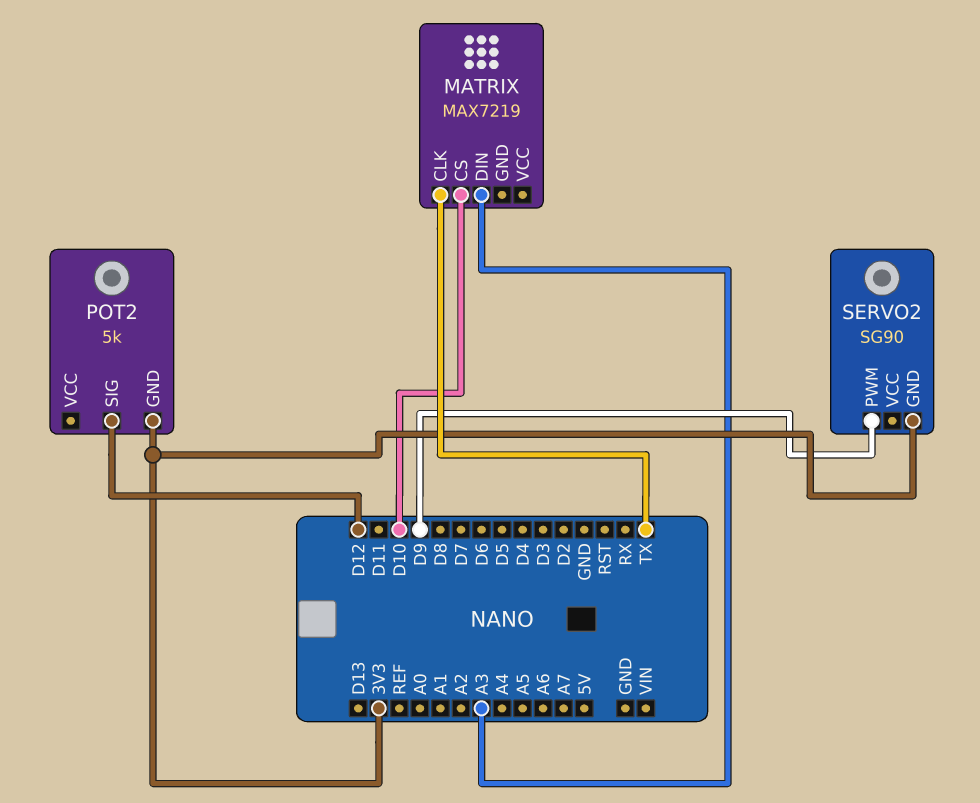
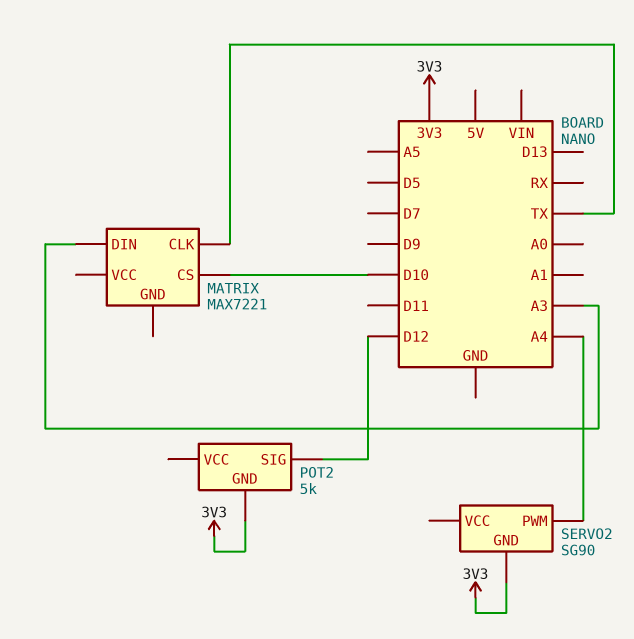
MATRIX: MAX7219 -> MAX7221
SERVO2 pin PWM: D9 -> A4

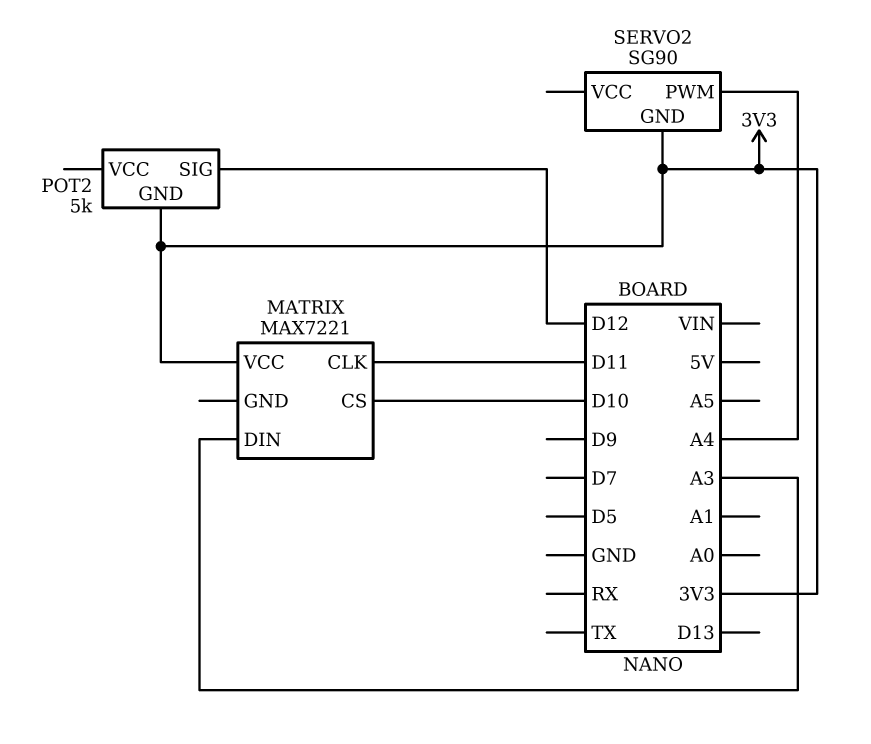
MATRIX pin CLK: TX -> D11
MATRIX pin VCC: none -> 3V3

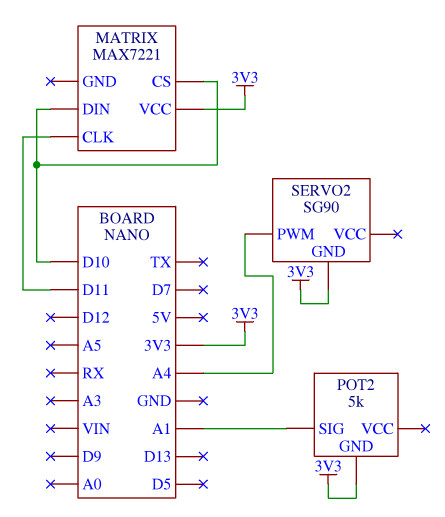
MATRIX pin DIN: A3 -> D10
POT2 pin SIG: D12 -> A1

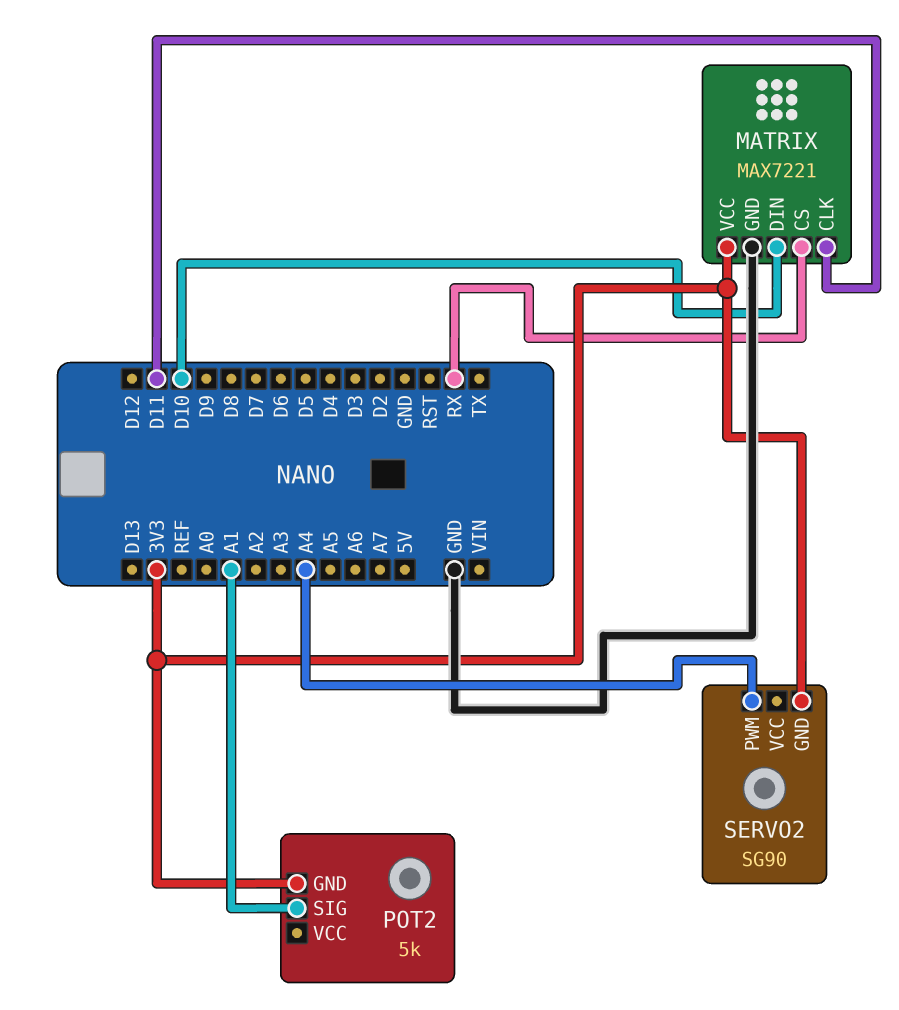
MATRIX pin CS: D10 -> RX
MATRIX pin GND: none -> GND

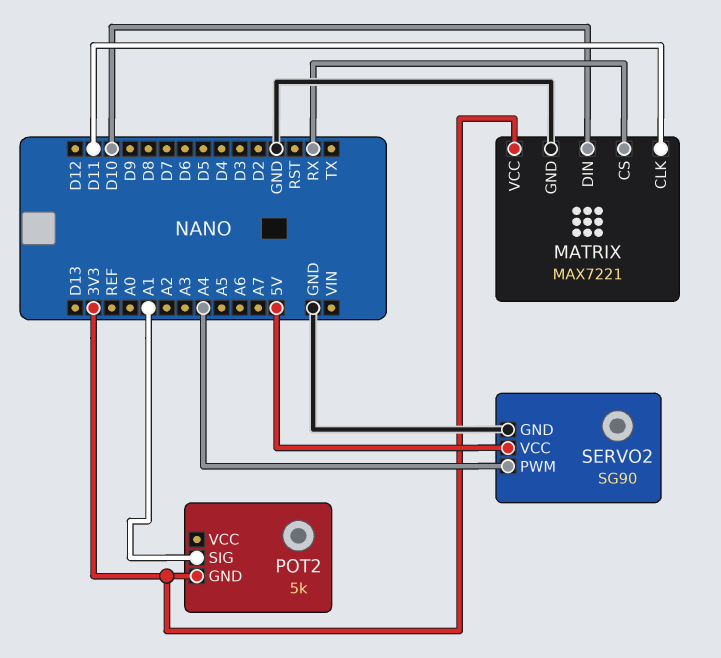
SERVO2 pin GND: 3V3 -> GND
SERVO2 pin VCC: none -> 5V

